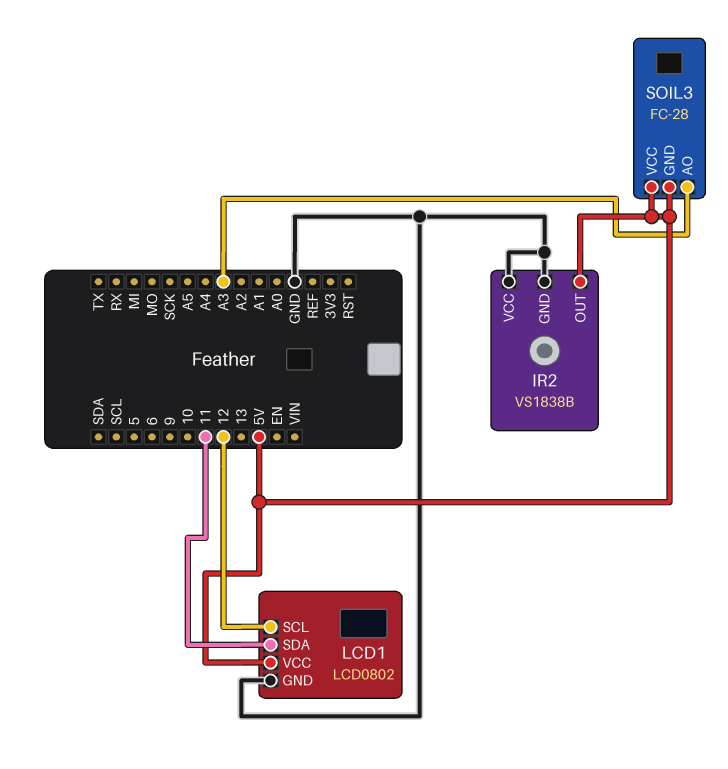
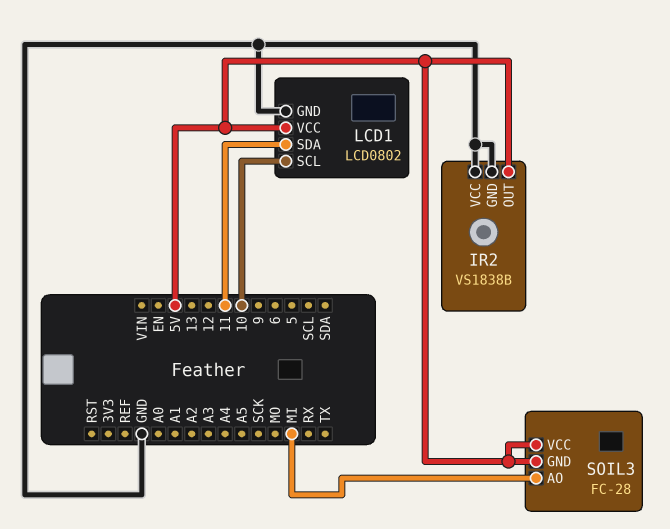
LCD1 pin SCL: 12 -> 10
SOIL3 pin AO: A3 -> MI

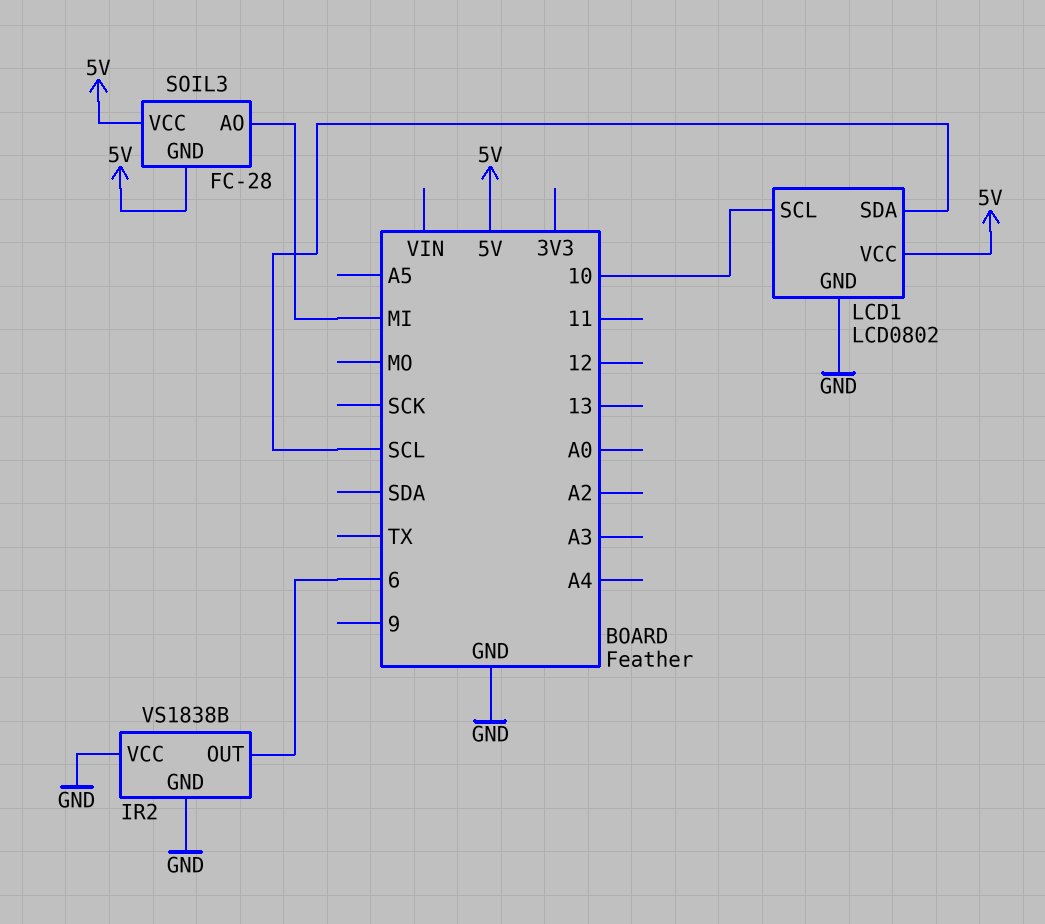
IR2 pin OUT: 5V -> 6
LCD1 pin SDA: 11 -> SCL

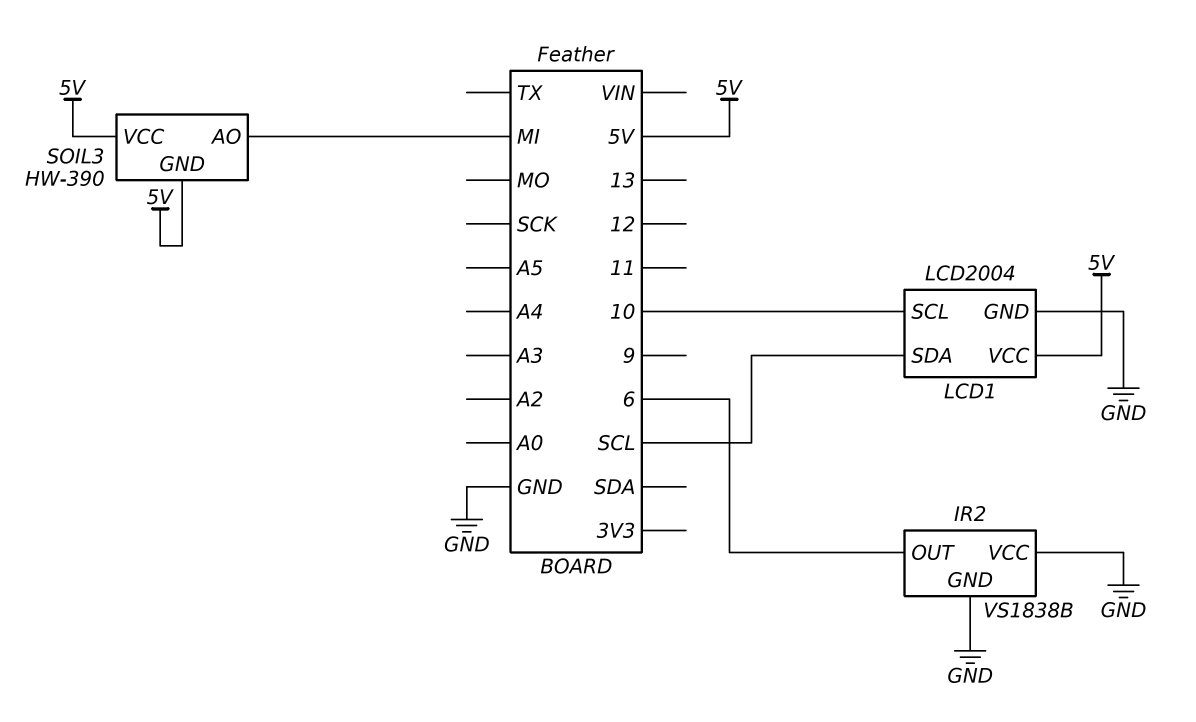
LCD1: LCD0802 -> LCD2004
SOIL3: FC-28 -> HW-390

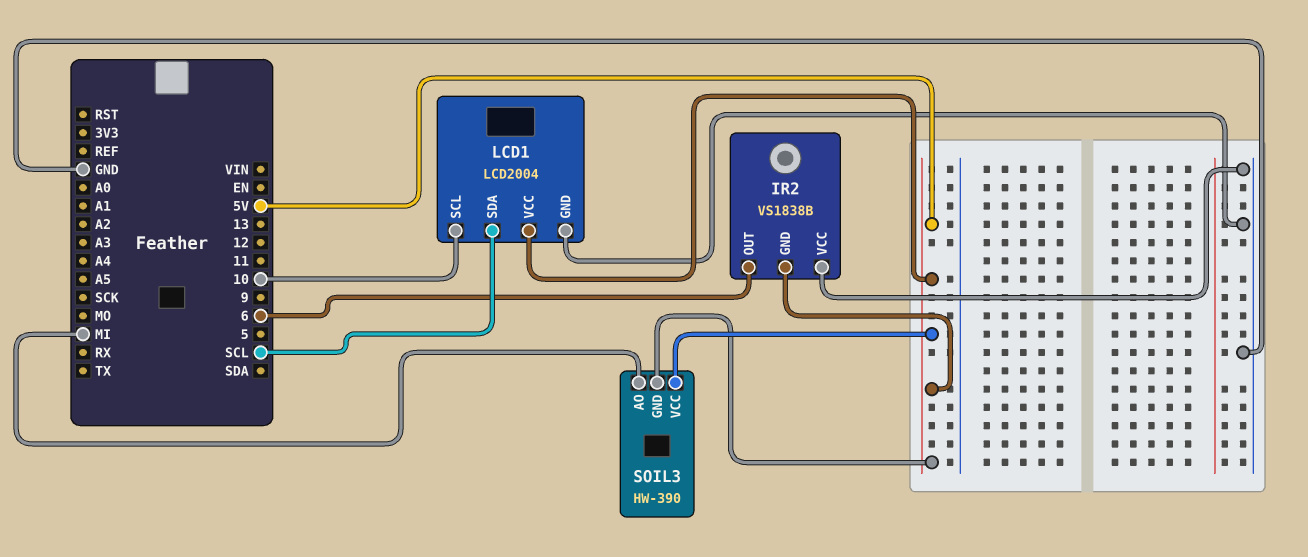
IR2 pin GND: GND -> 5V

